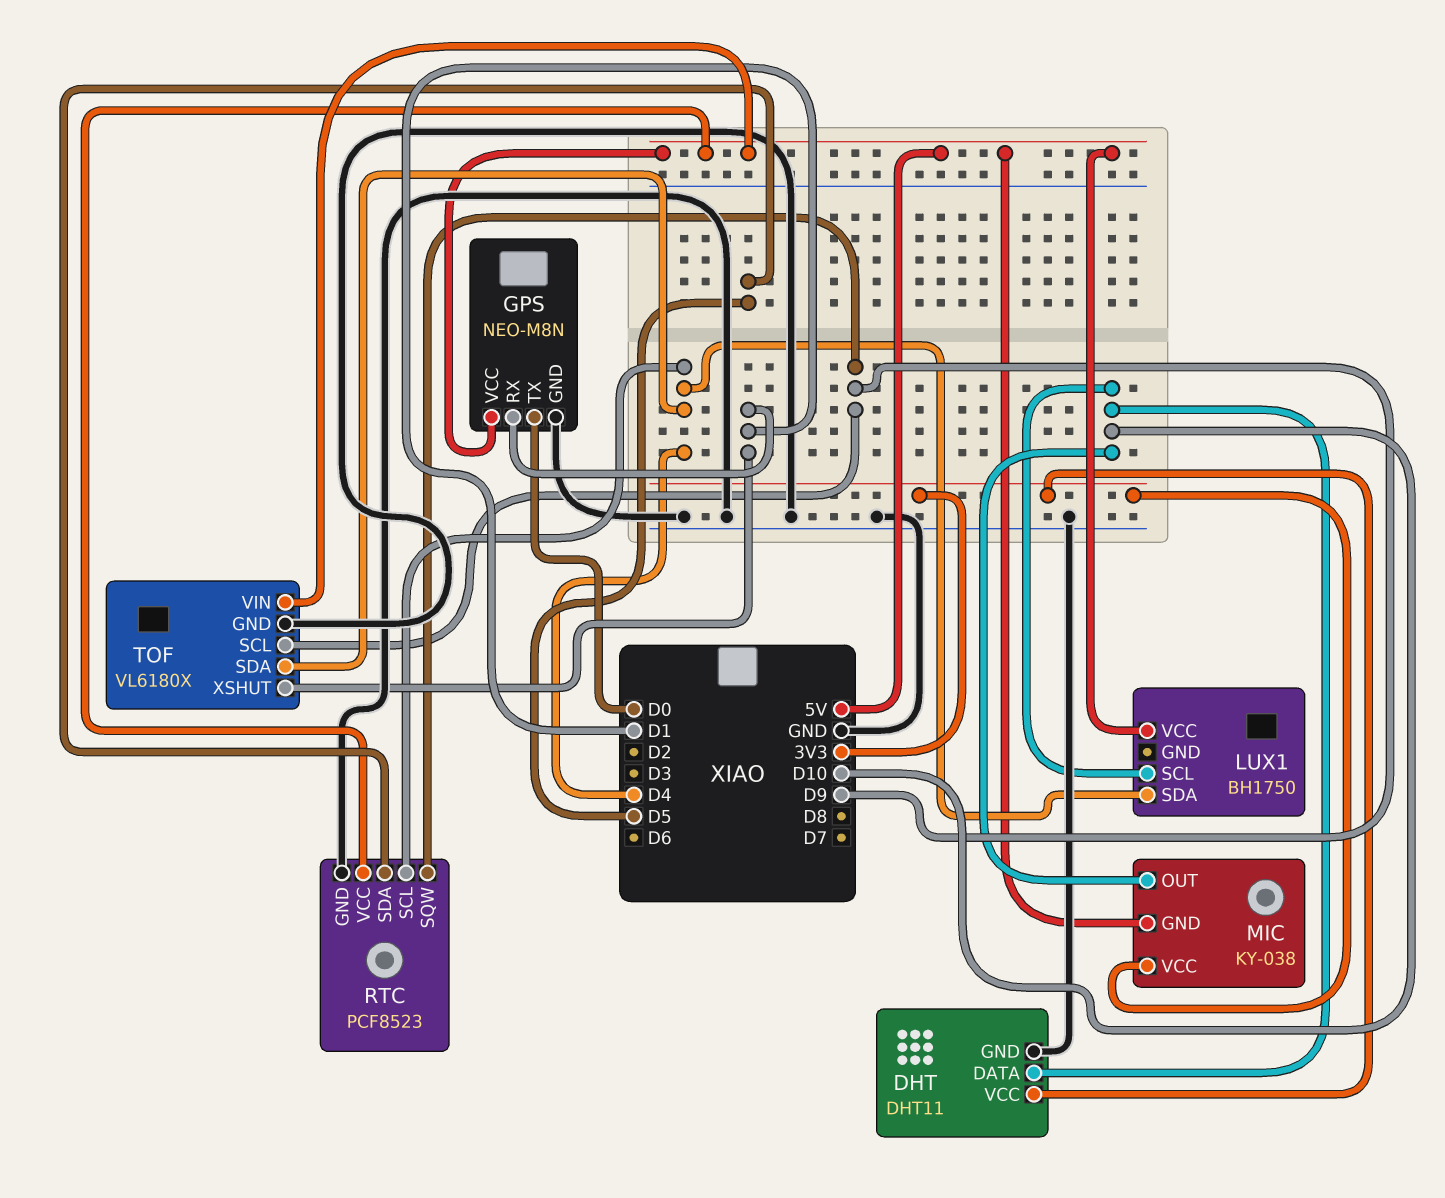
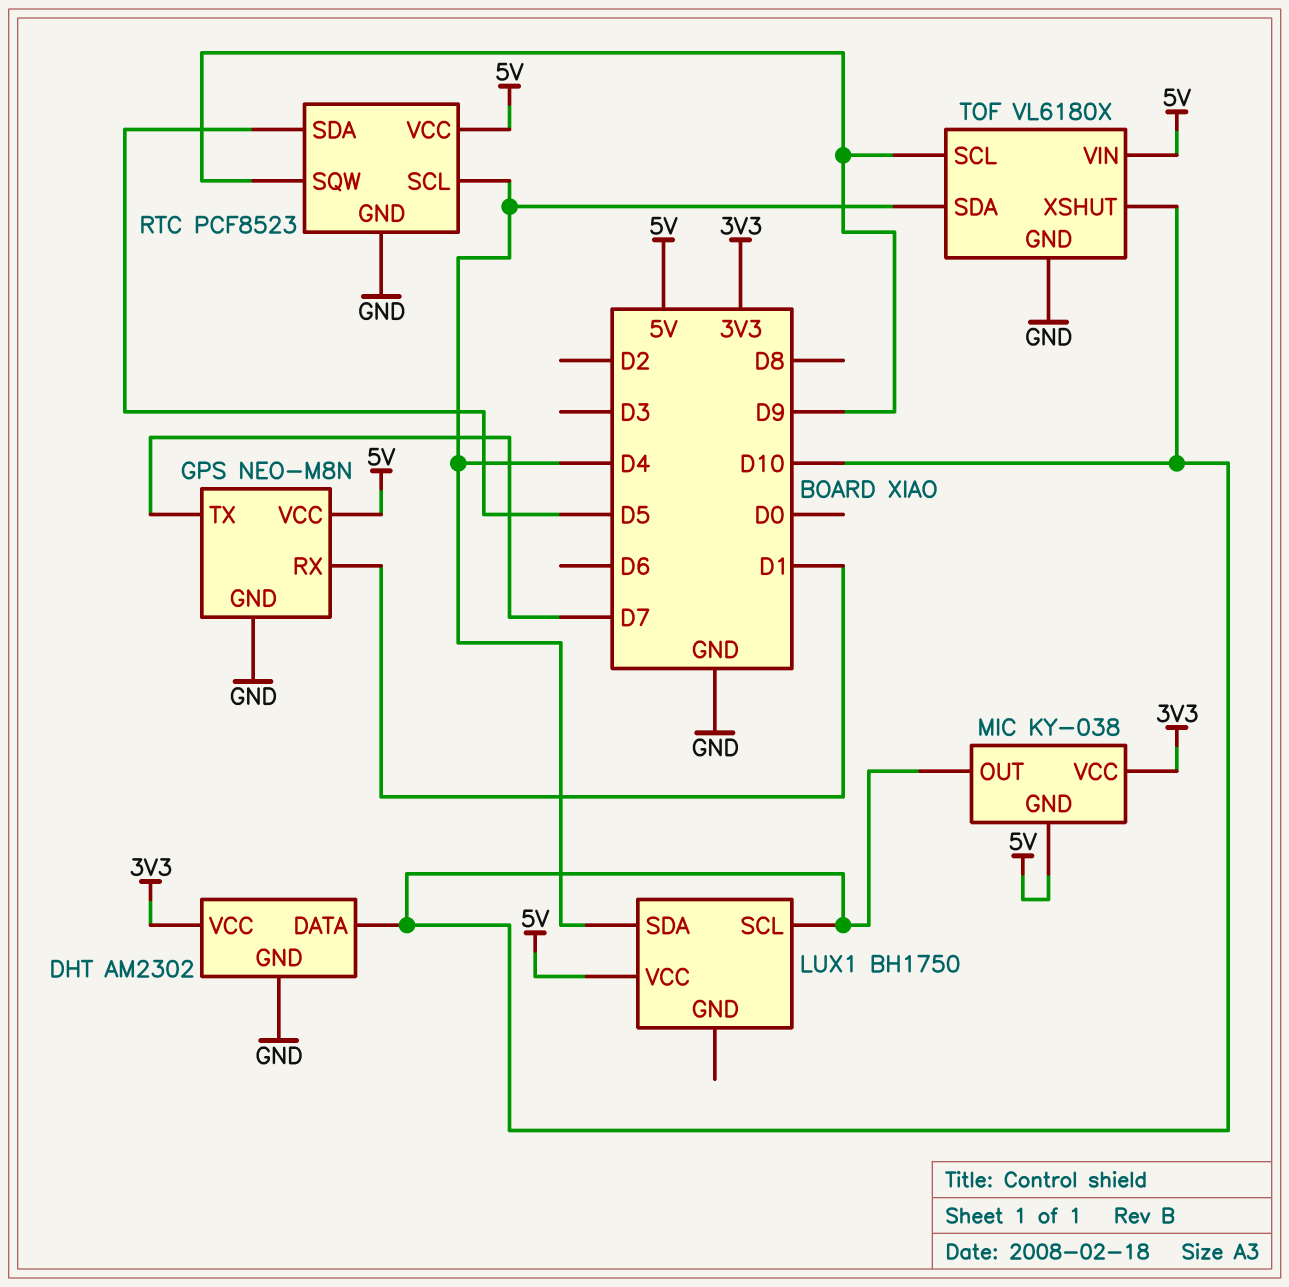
DHT: DHT11 -> AM2302
GPS pin TX: D0 -> D7
TOF pin XSHUT: D1 -> D10

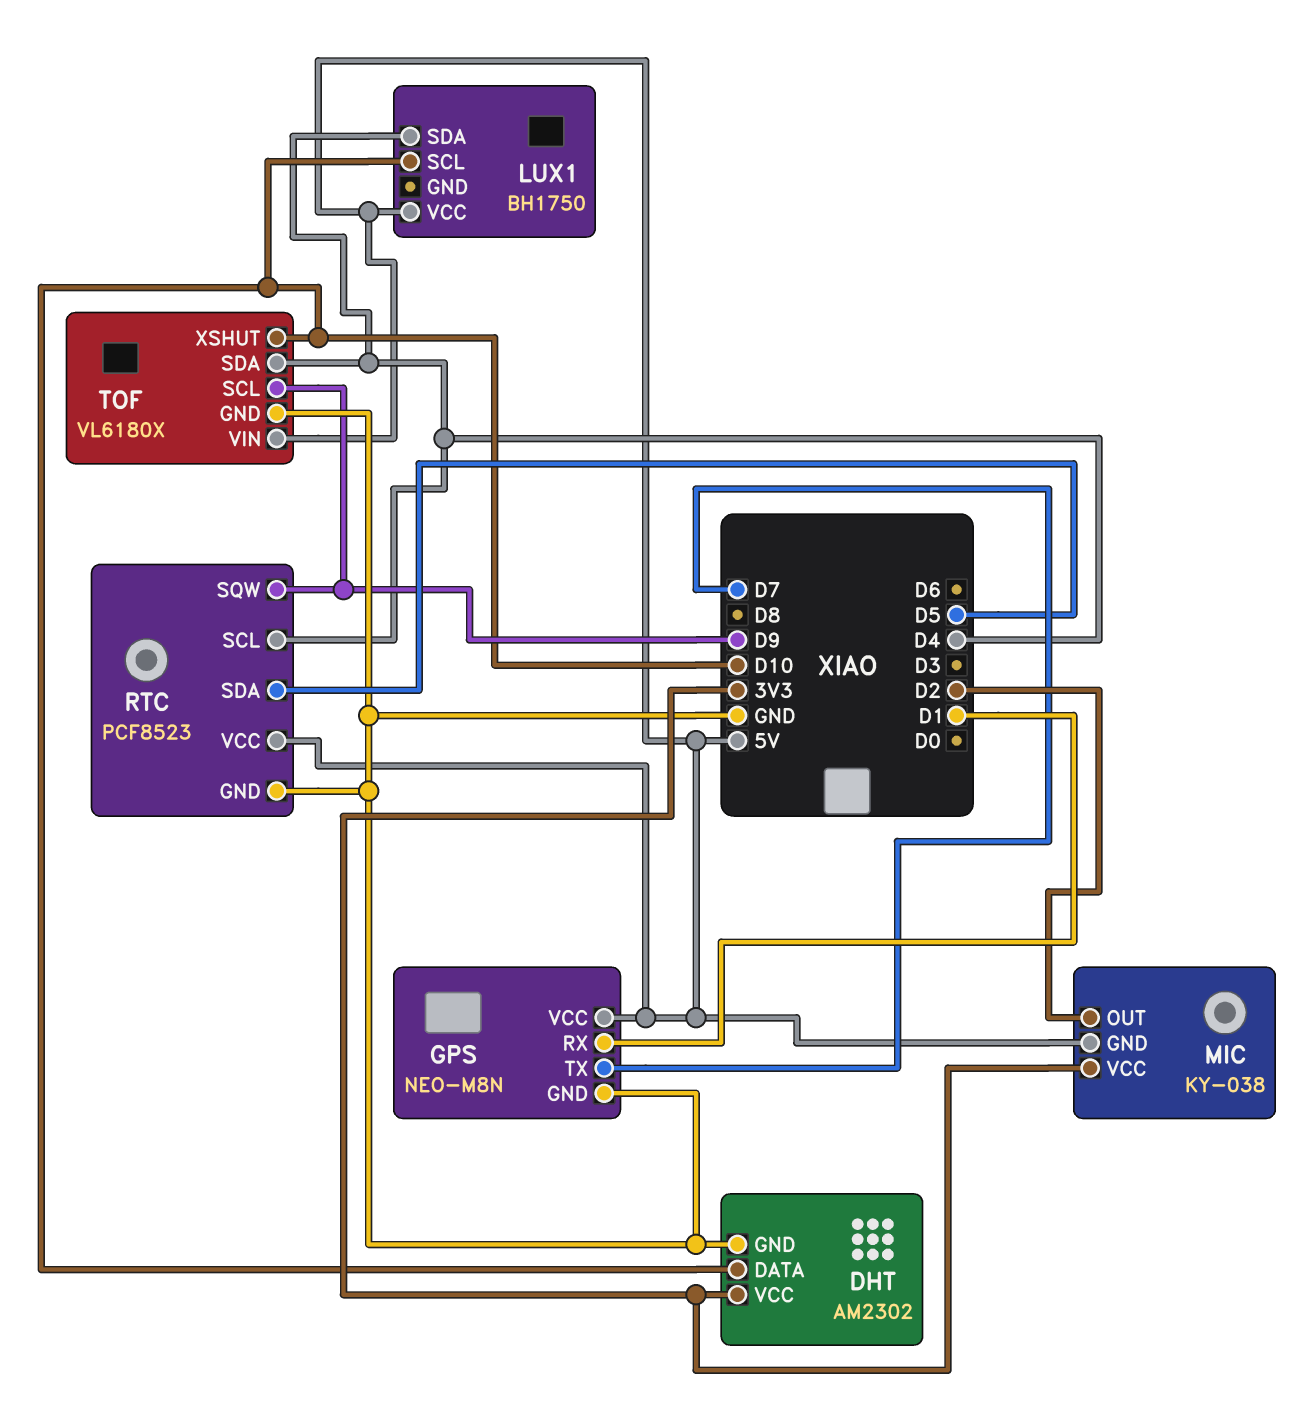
MIC pin OUT: D10 -> D2

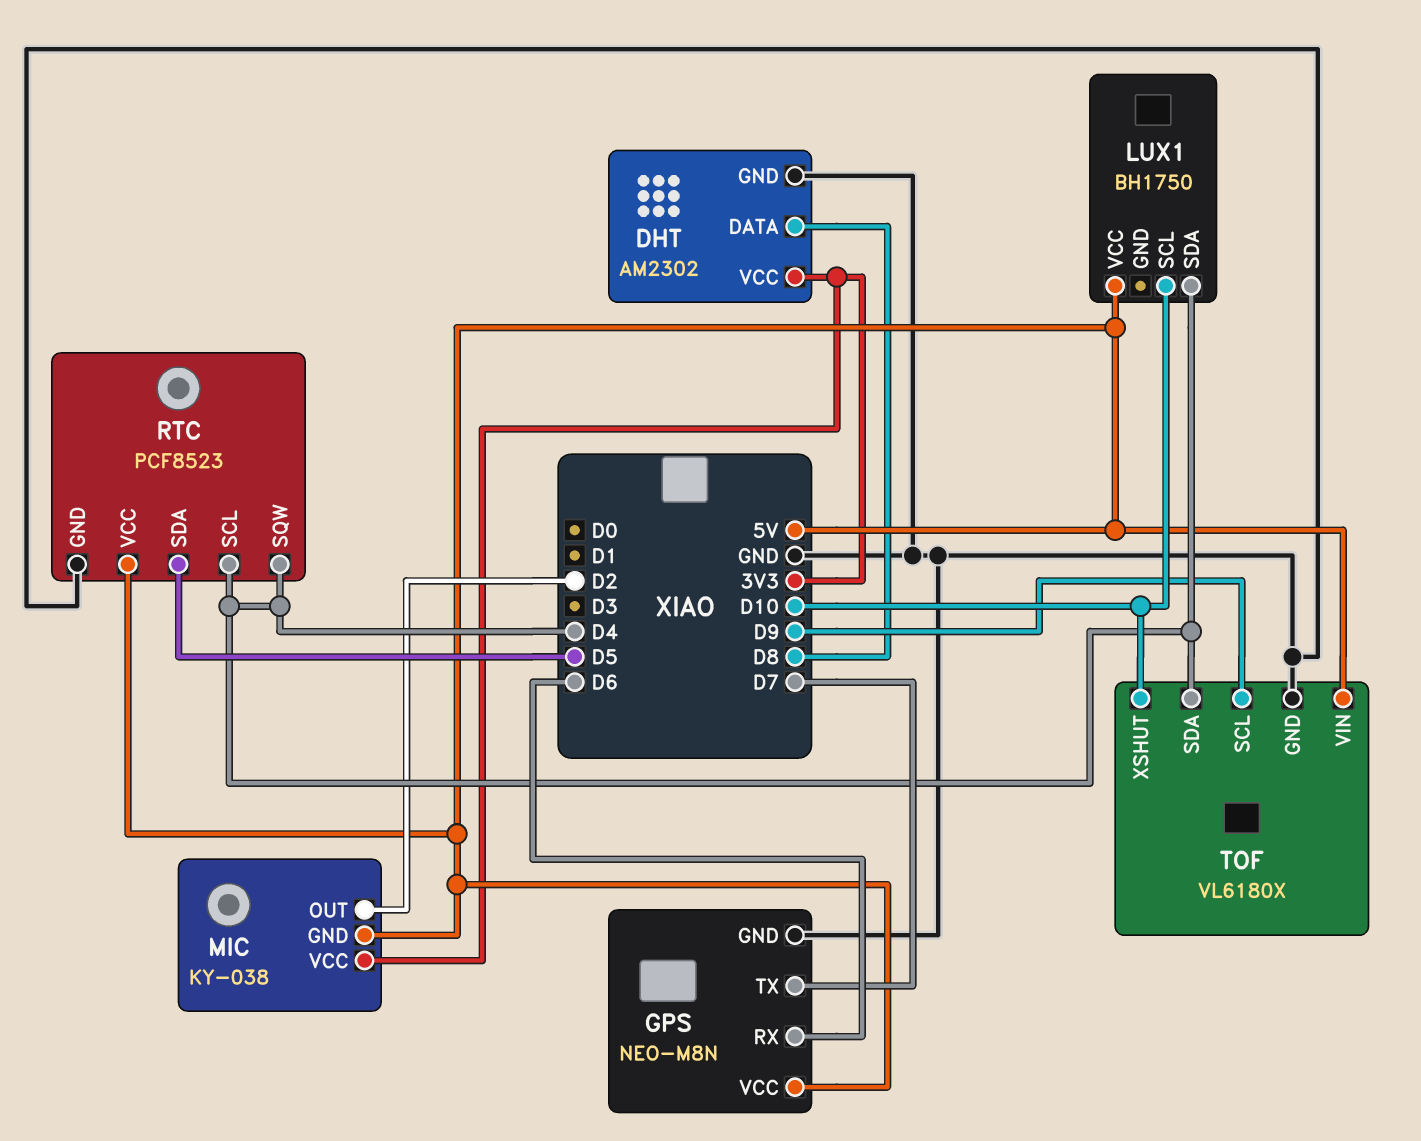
DHT pin DATA: D10 -> D8
GPS pin RX: D1 -> D6
RTC pin SQW: D9 -> D4

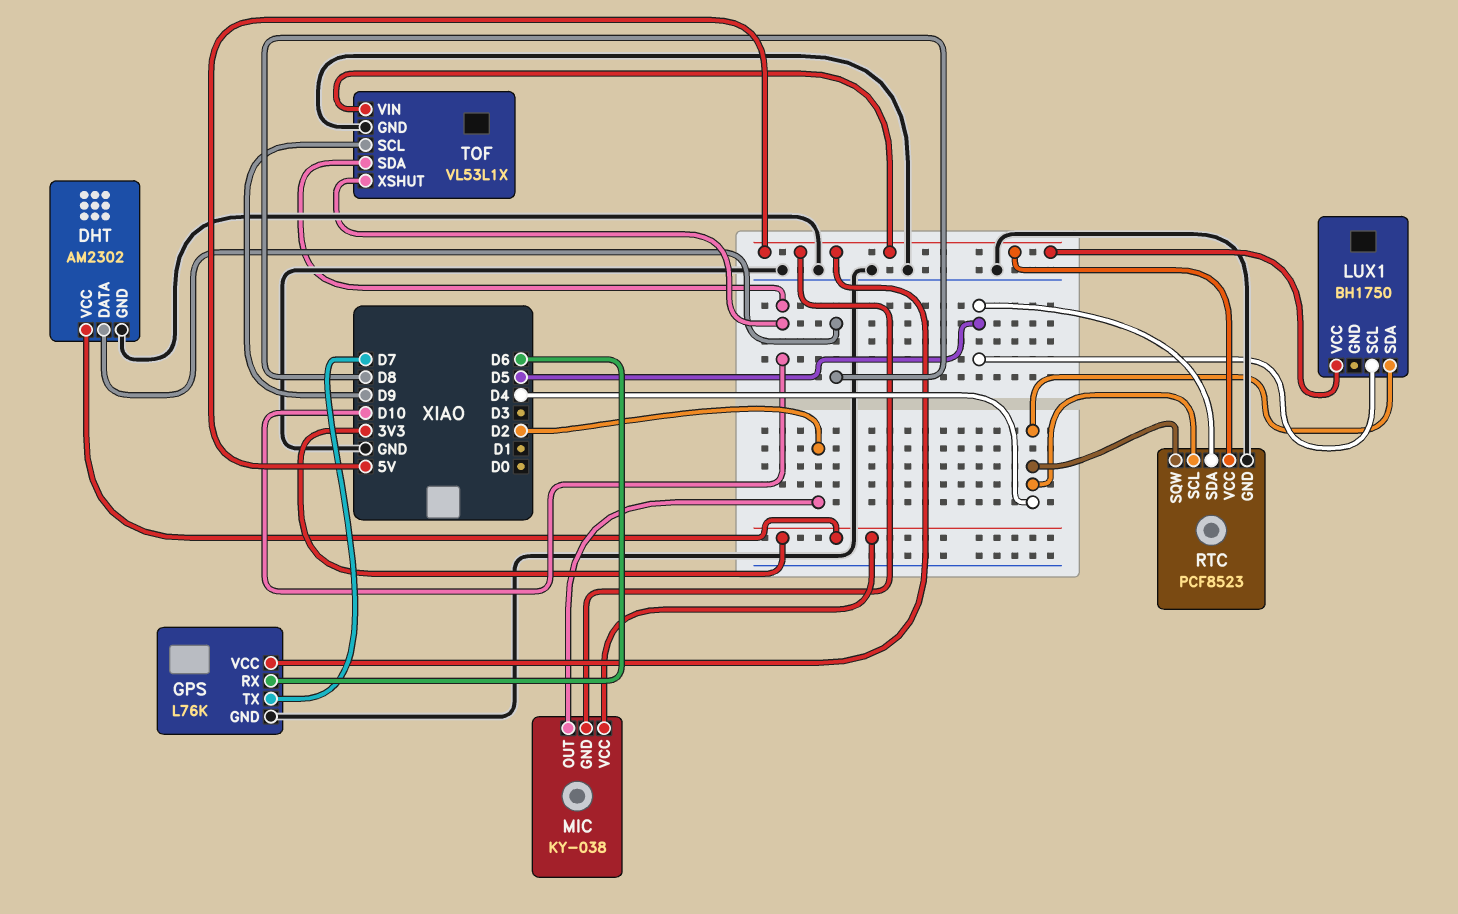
GPS: NEO-M8N -> L76K
LUX1 pin SCL: D10 -> D5
TOF: VL6180X -> VL53L1X
TOF pin SDA: D4 -> D10

